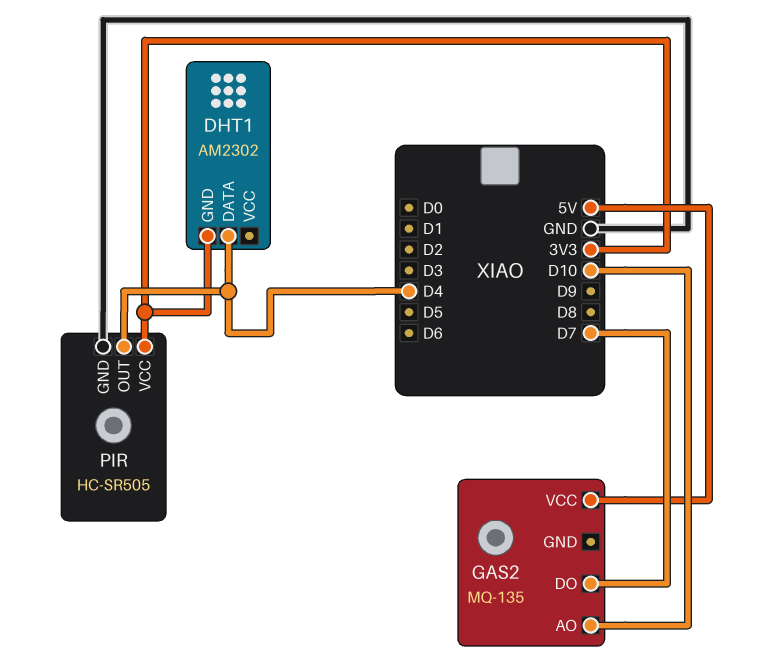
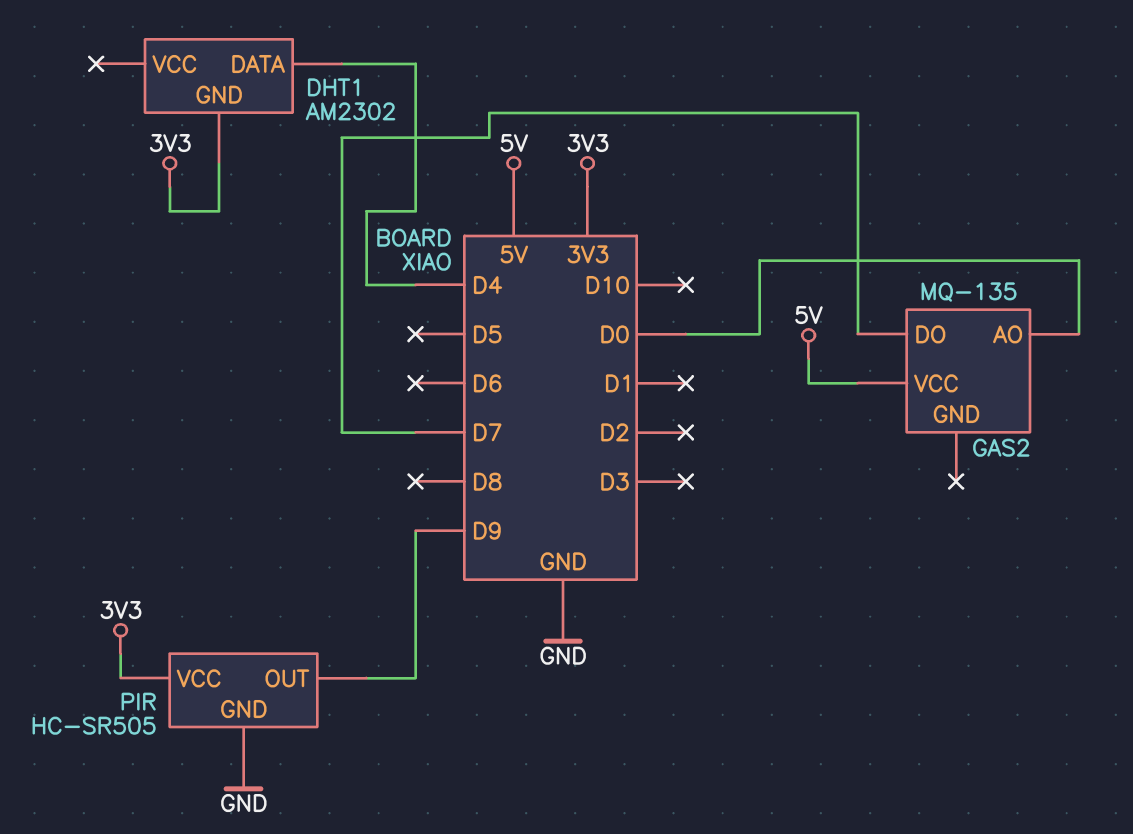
GAS2 pin AO: D10 -> D0
PIR pin OUT: D4 -> D9

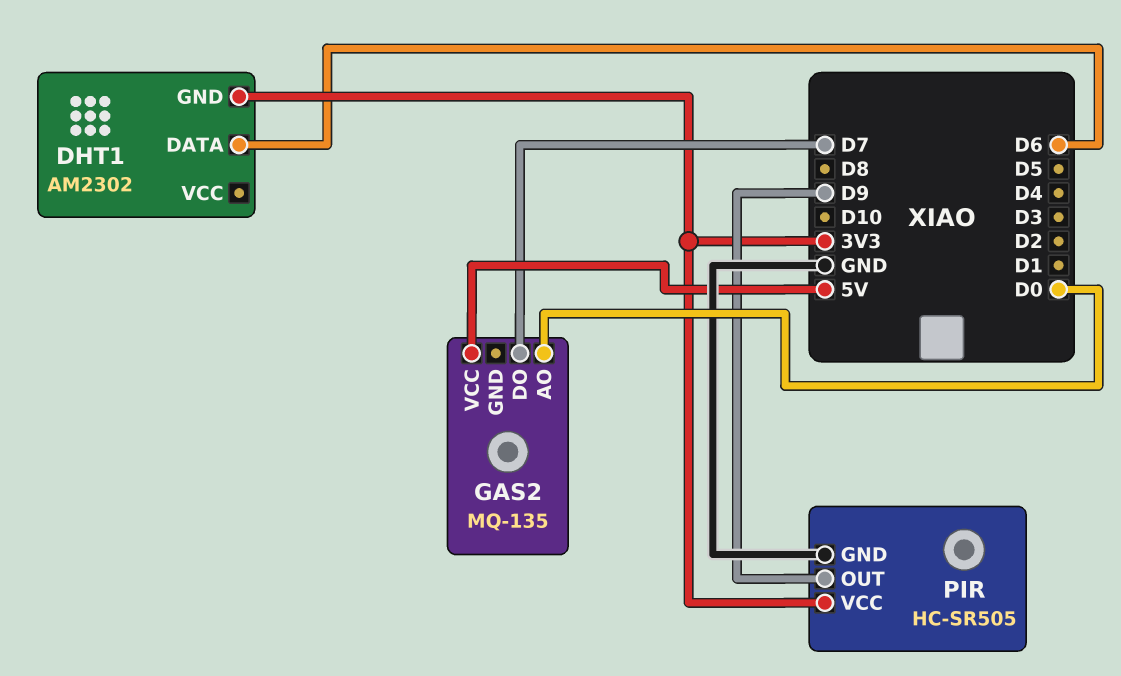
DHT1 pin DATA: D4 -> D6

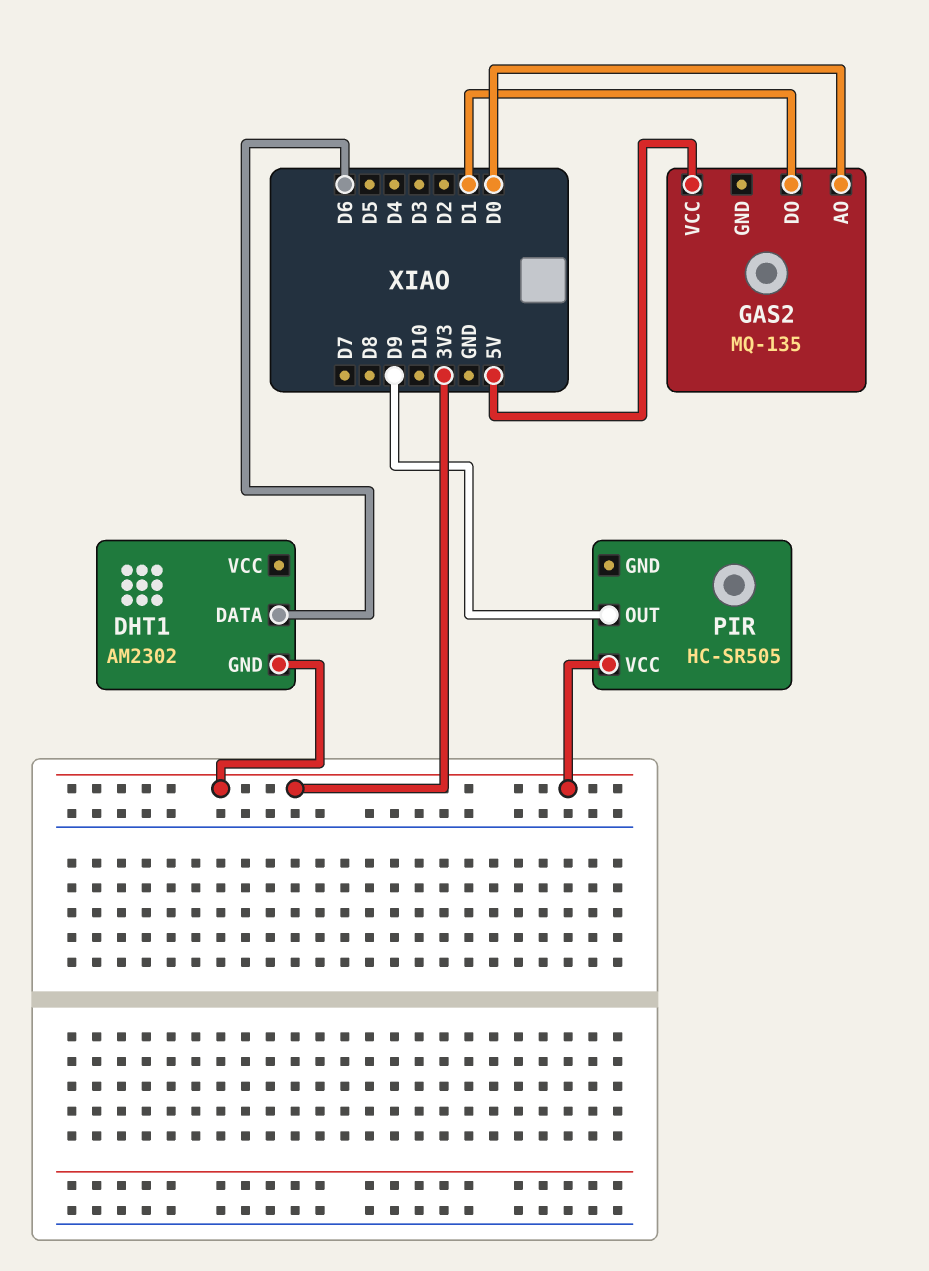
GAS2 pin DO: D7 -> D1
PIR pin GND: GND -> none

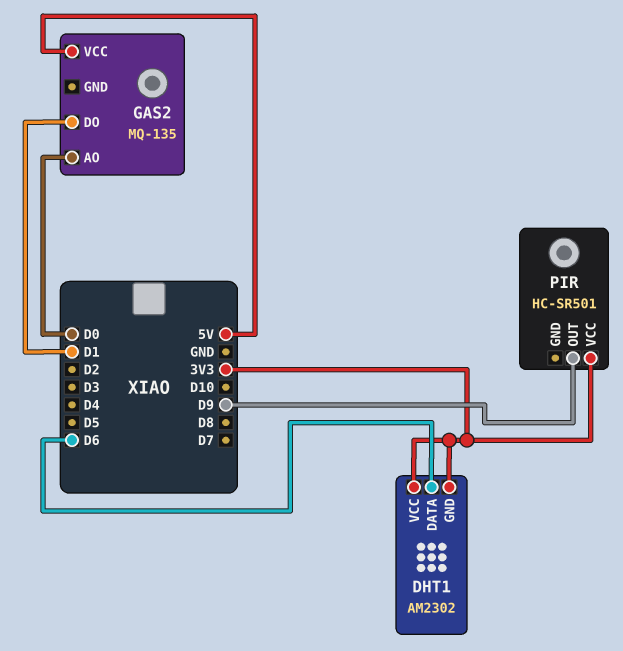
DHT1 pin VCC: none -> 3V3
PIR: HC-SR505 -> HC-SR501

